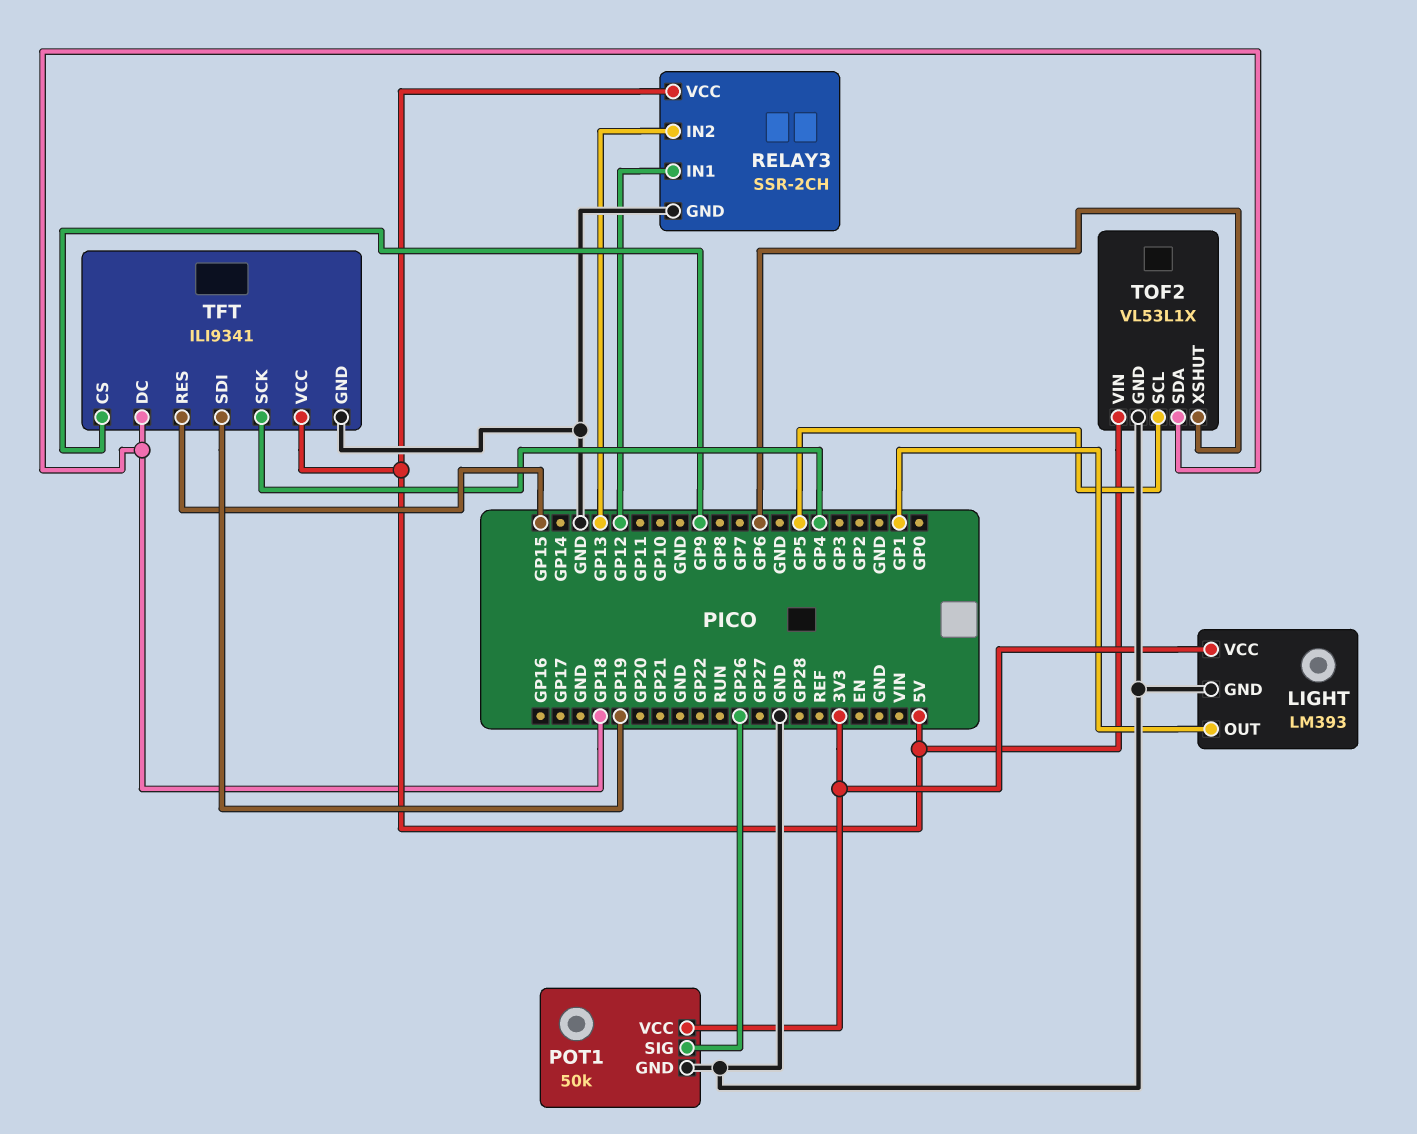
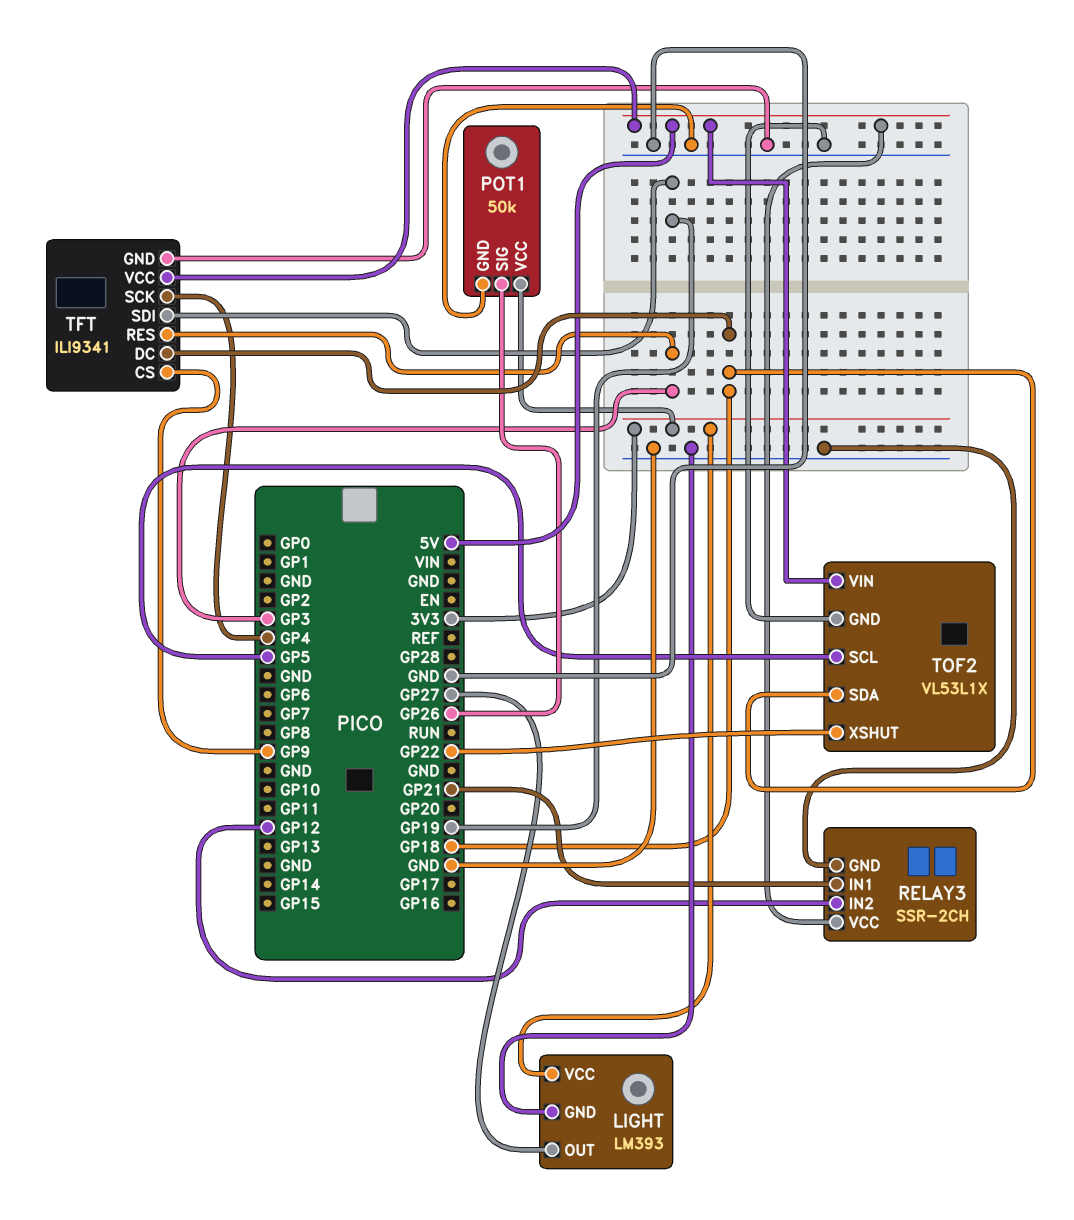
LIGHT pin OUT: GP1 -> GP27
RELAY3 pin IN1: GP12 -> GP21
RELAY3 pin IN2: GP13 -> GP12
TFT pin RES: GP15 -> GP3
TOF2 pin XSHUT: GP6 -> GP22

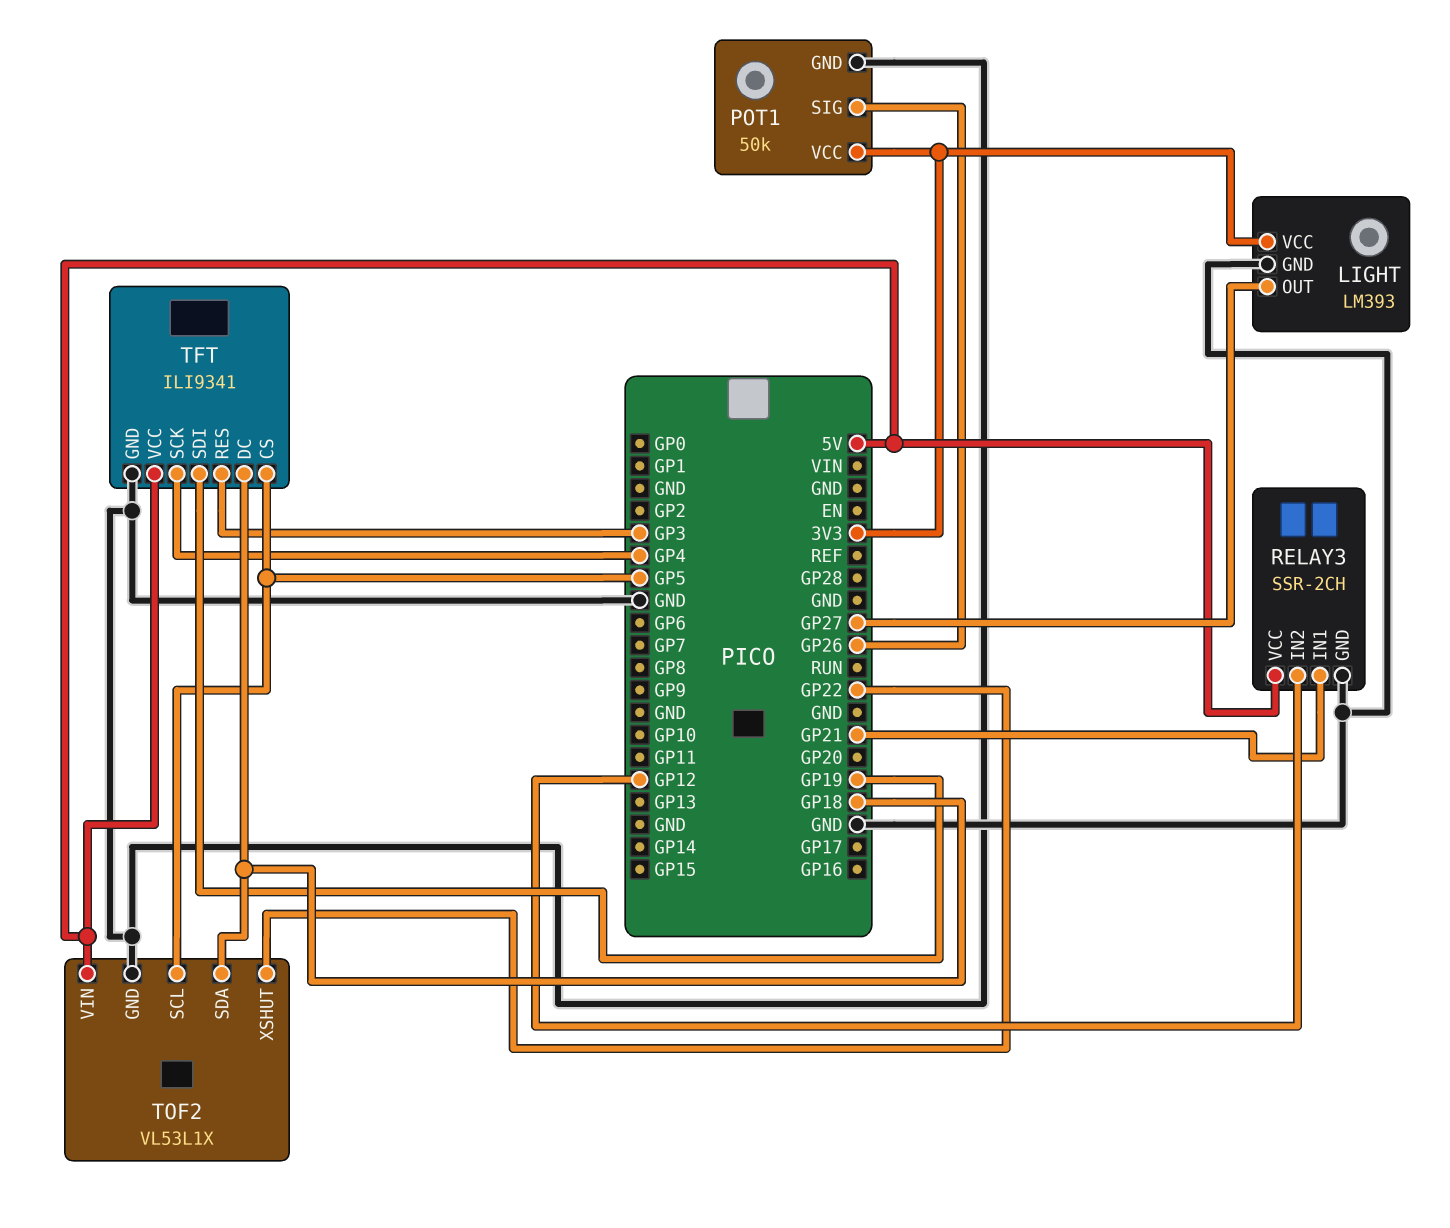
TFT pin CS: GP9 -> GP5

